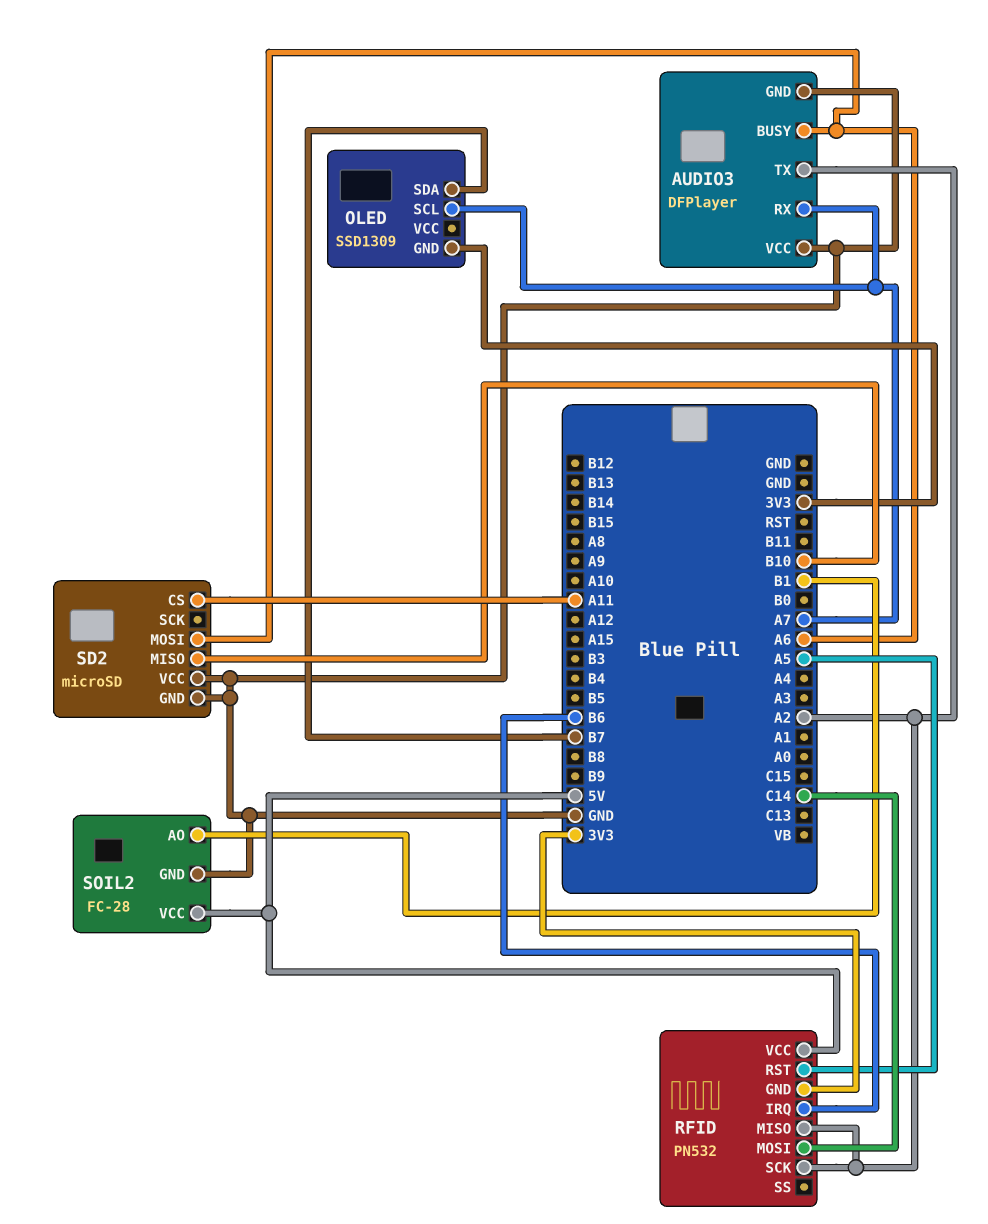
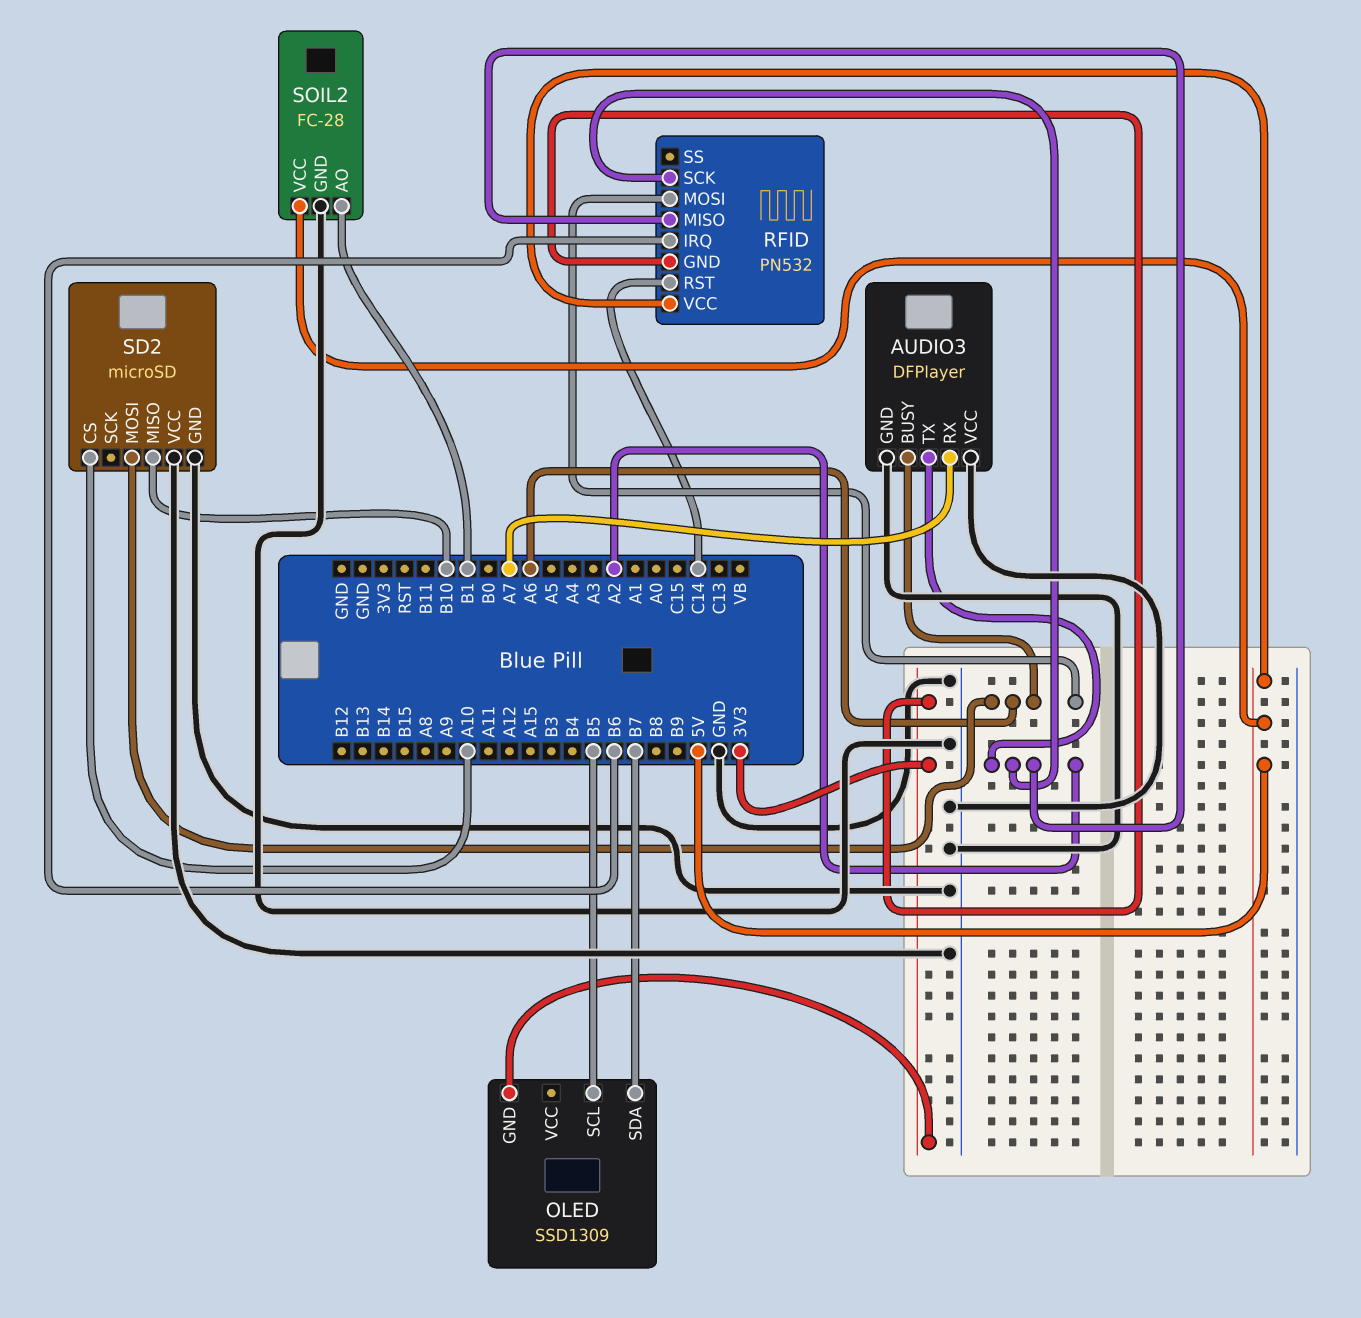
OLED pin SCL: A7 -> B5
RFID pin MOSI: C14 -> A6
RFID pin RST: A5 -> C14
SD2 pin CS: A11 -> A10

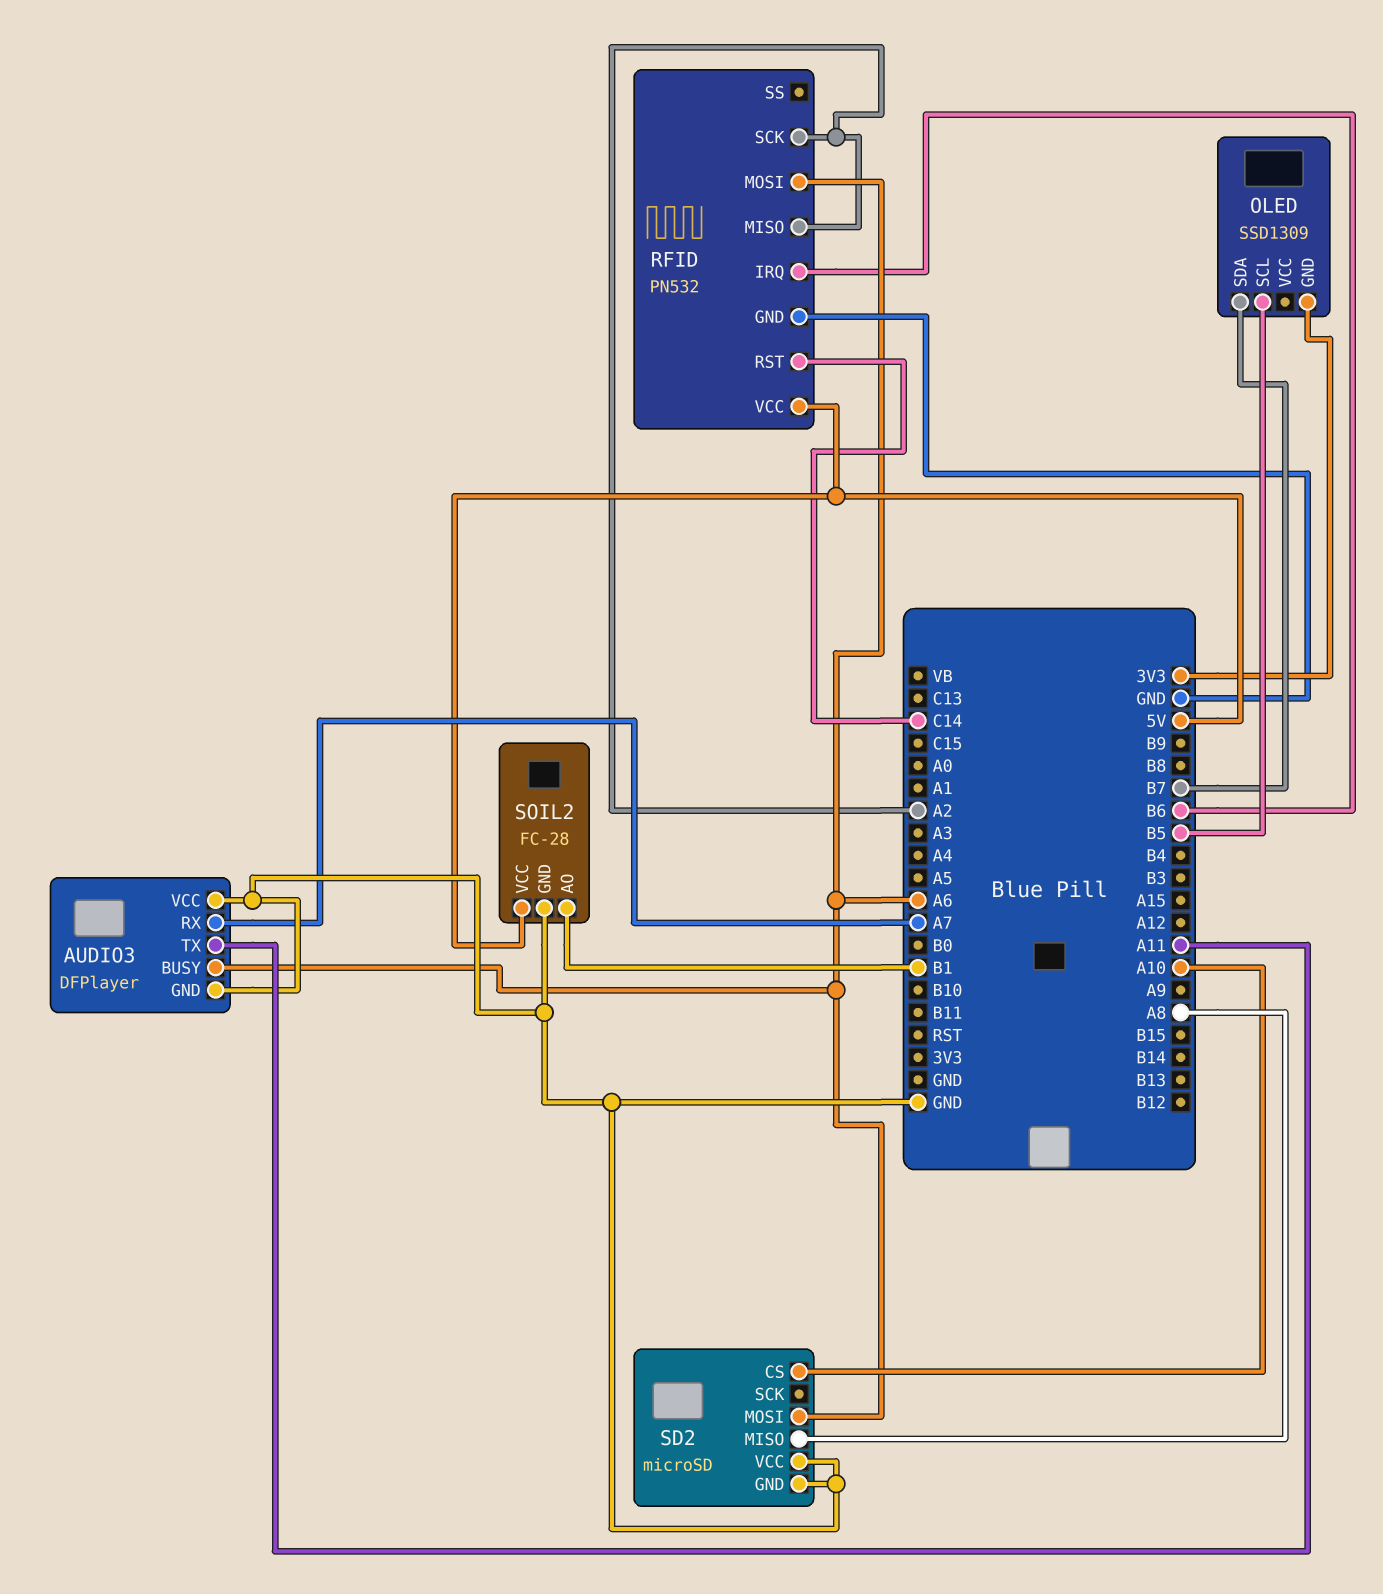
AUDIO3 pin TX: A2 -> A11
RFID pin GND: 3V3 -> GND
SD2 pin MISO: B10 -> A8

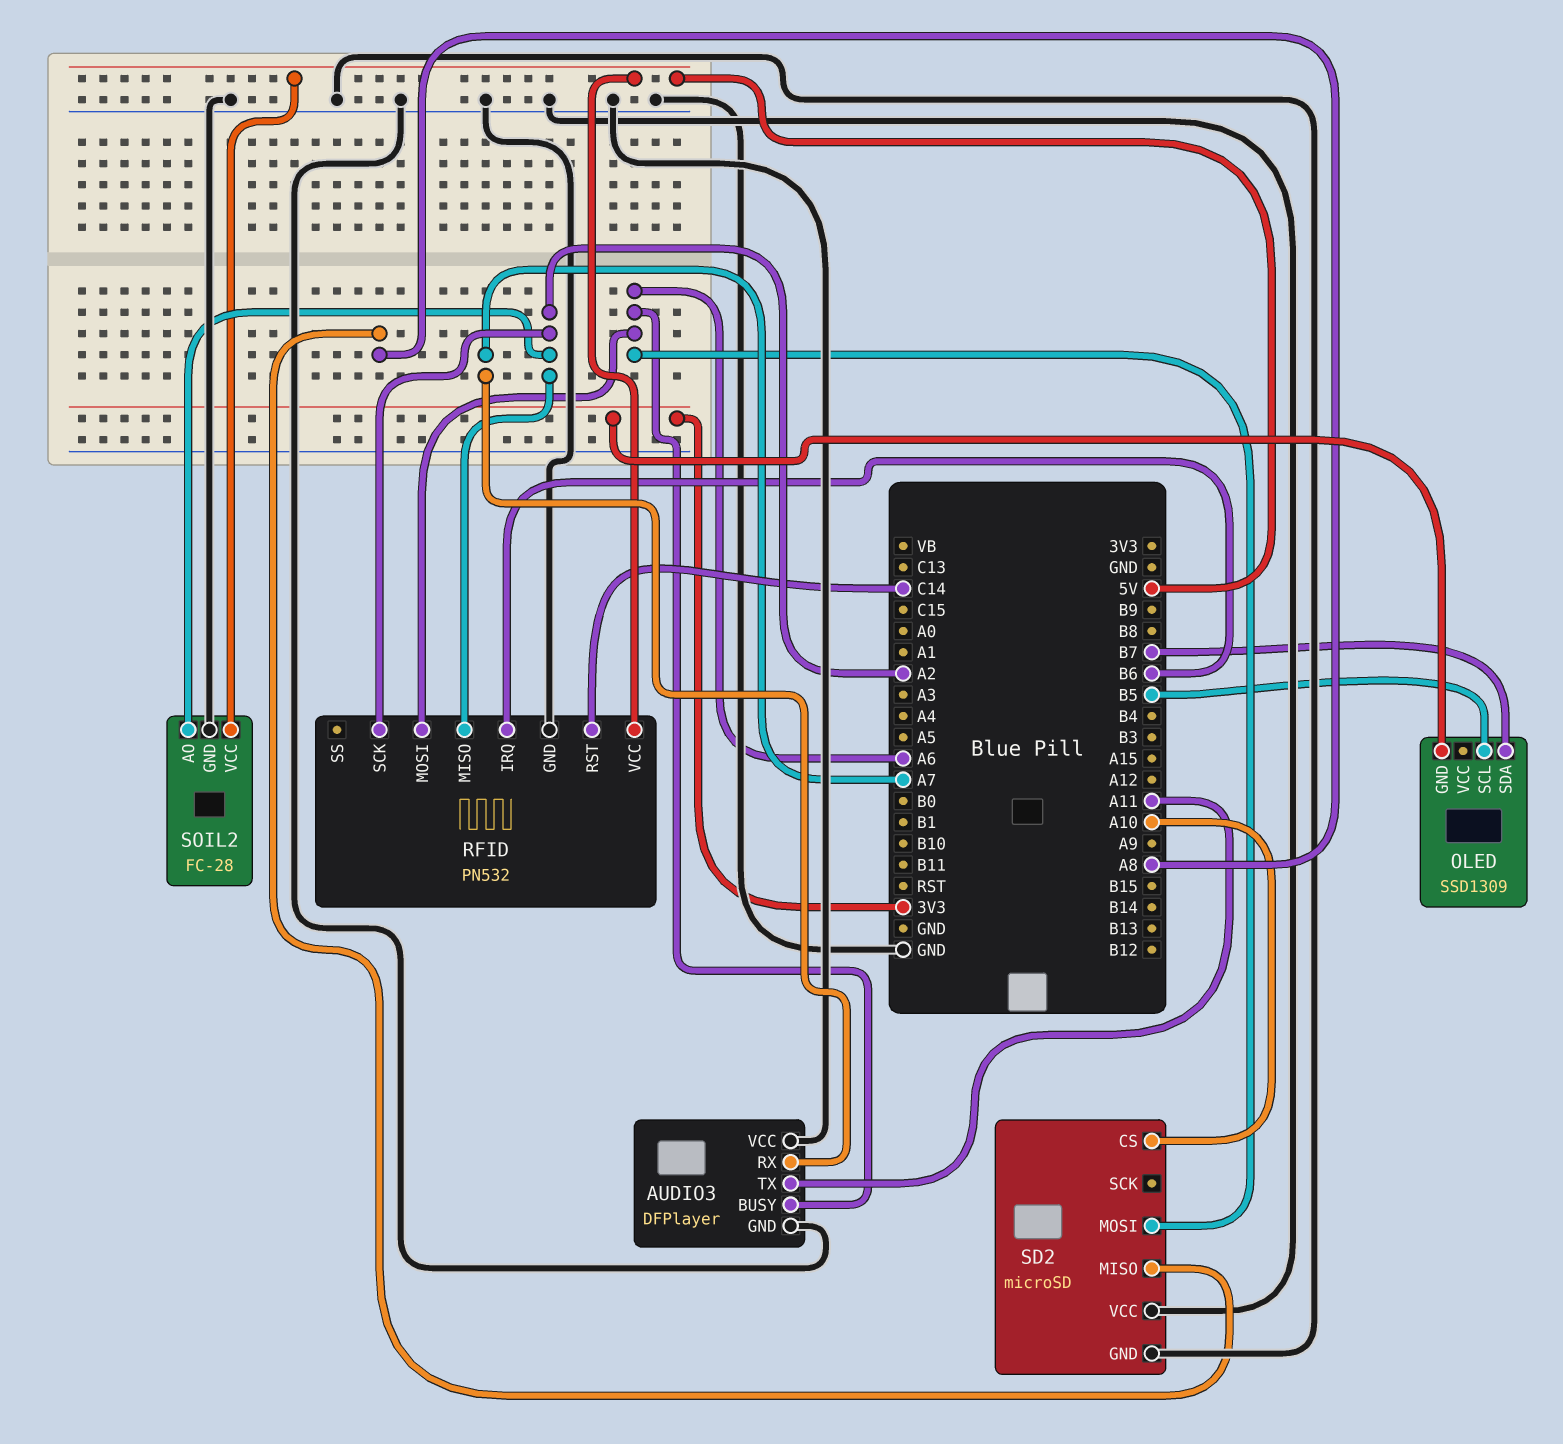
SOIL2 pin AO: B1 -> A2

